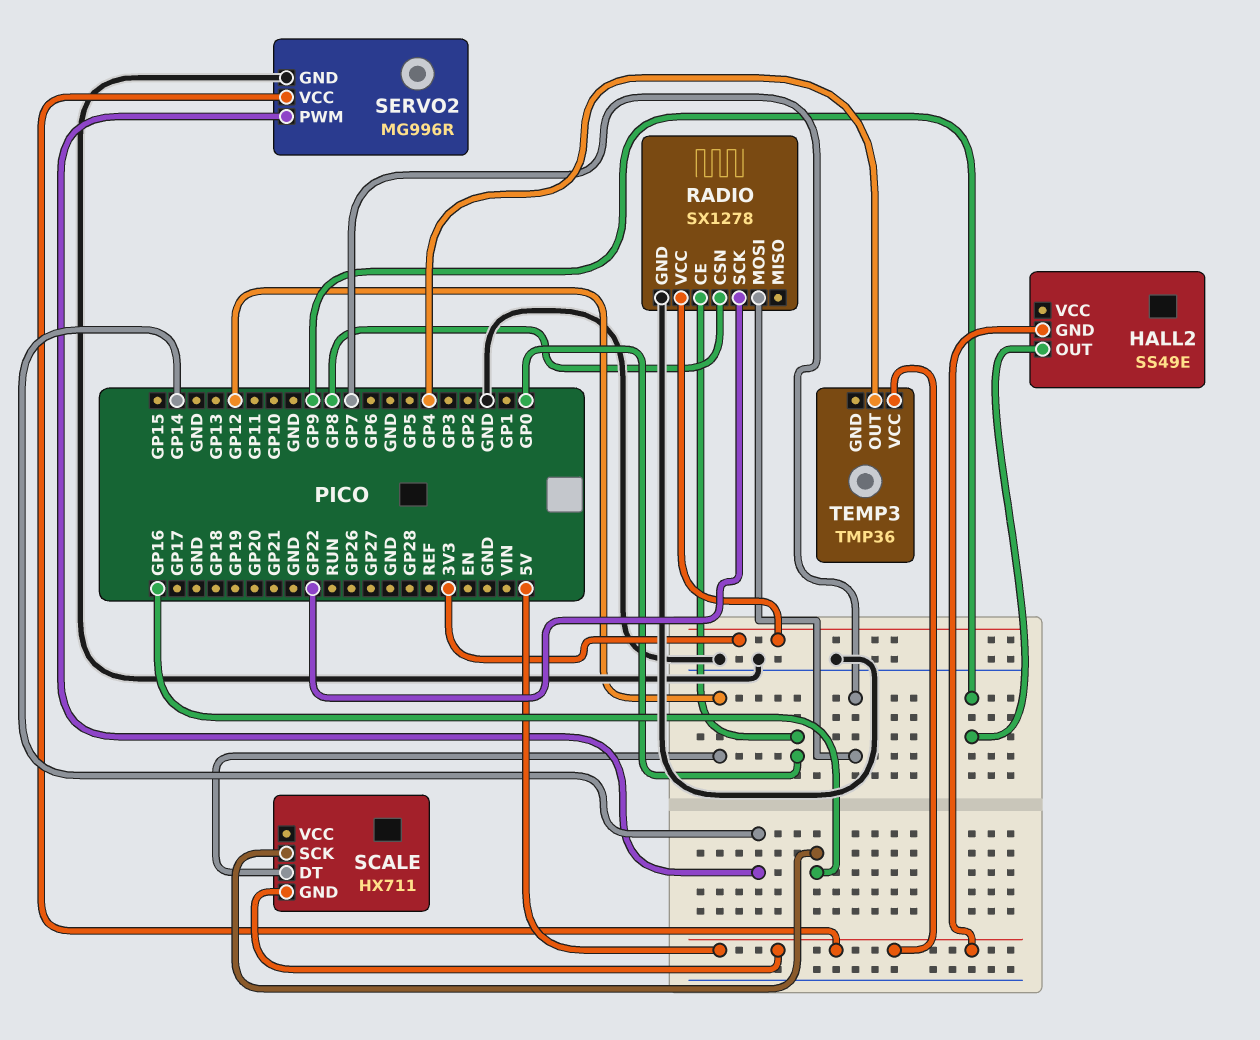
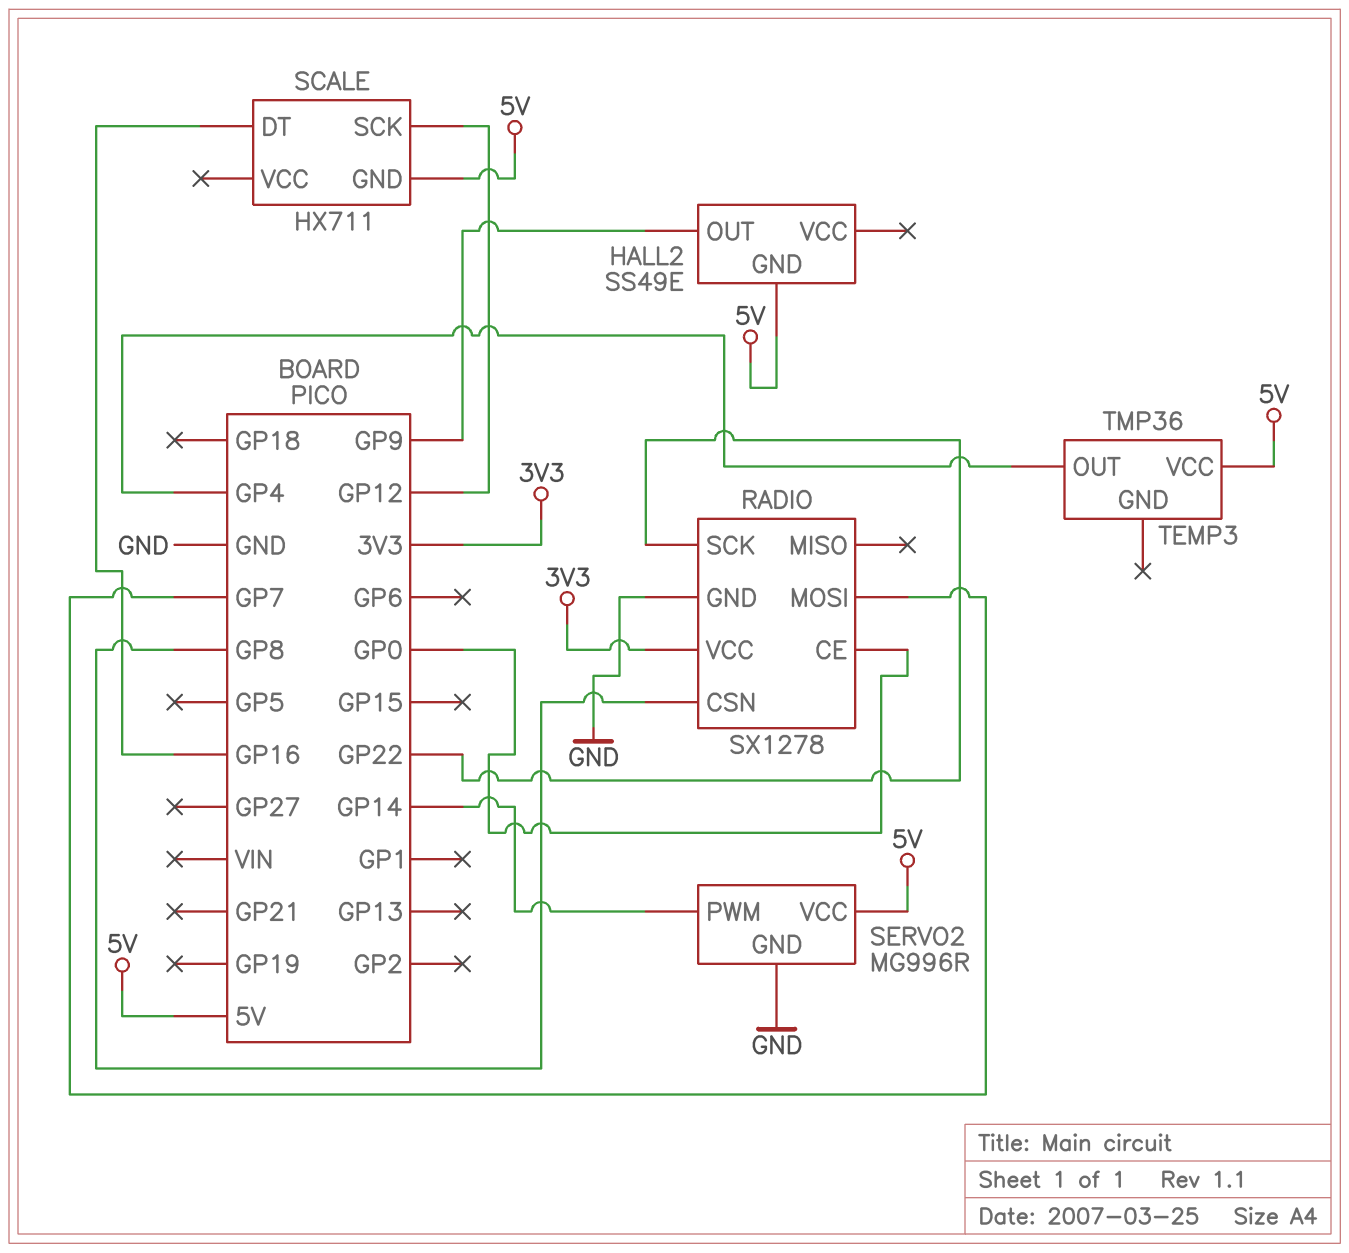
SCALE pin DT: GP12 -> GP16
SCALE pin SCK: GP16 -> GP12

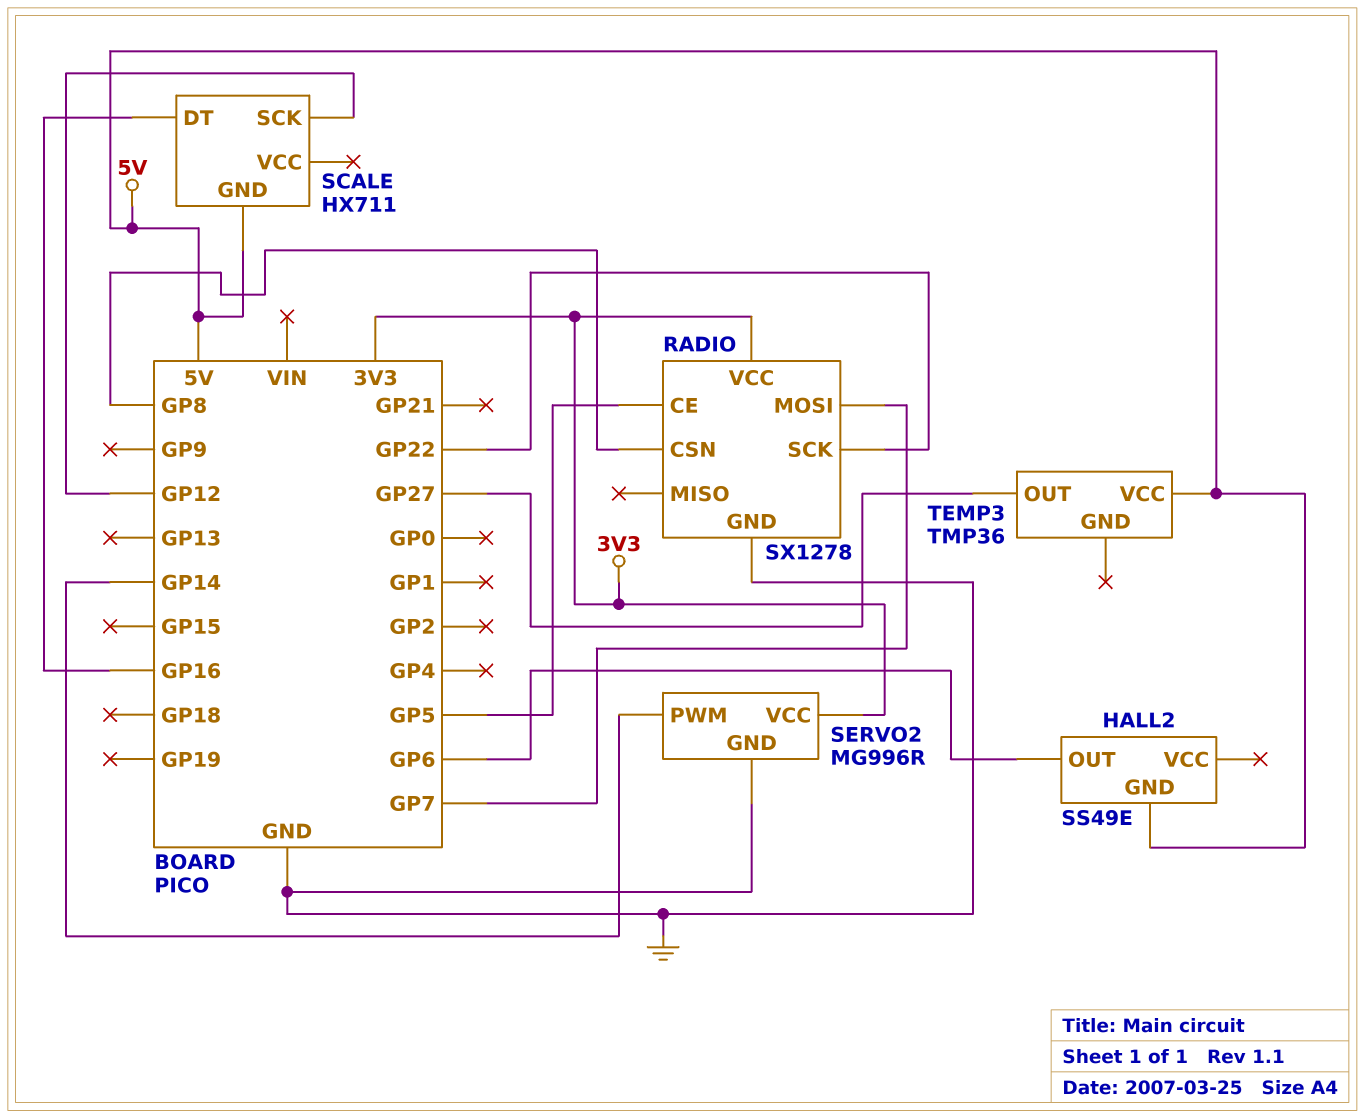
HALL2 pin OUT: GP9 -> GP6
RADIO pin CE: GP0 -> GP5
SERVO2 pin VCC: 5V -> 3V3
TEMP3 pin OUT: GP4 -> GP27

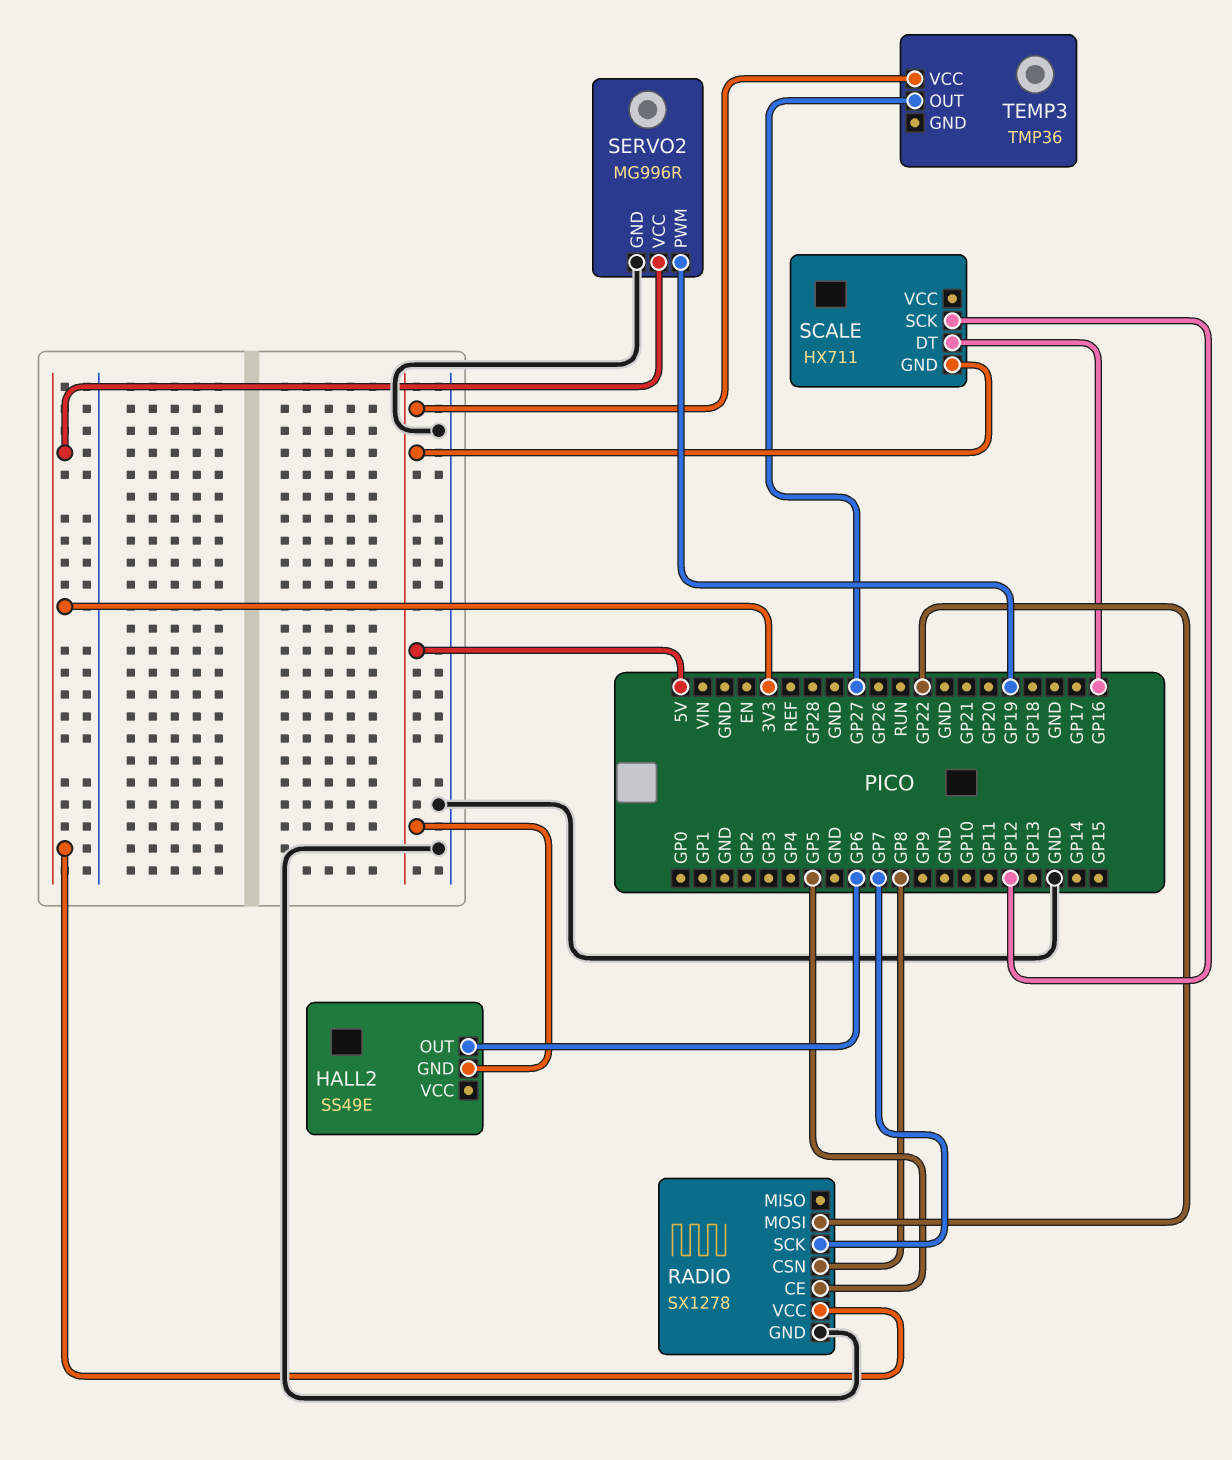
RADIO pin MOSI: GP7 -> GP22
RADIO pin SCK: GP22 -> GP7
SERVO2 pin PWM: GP14 -> GP19

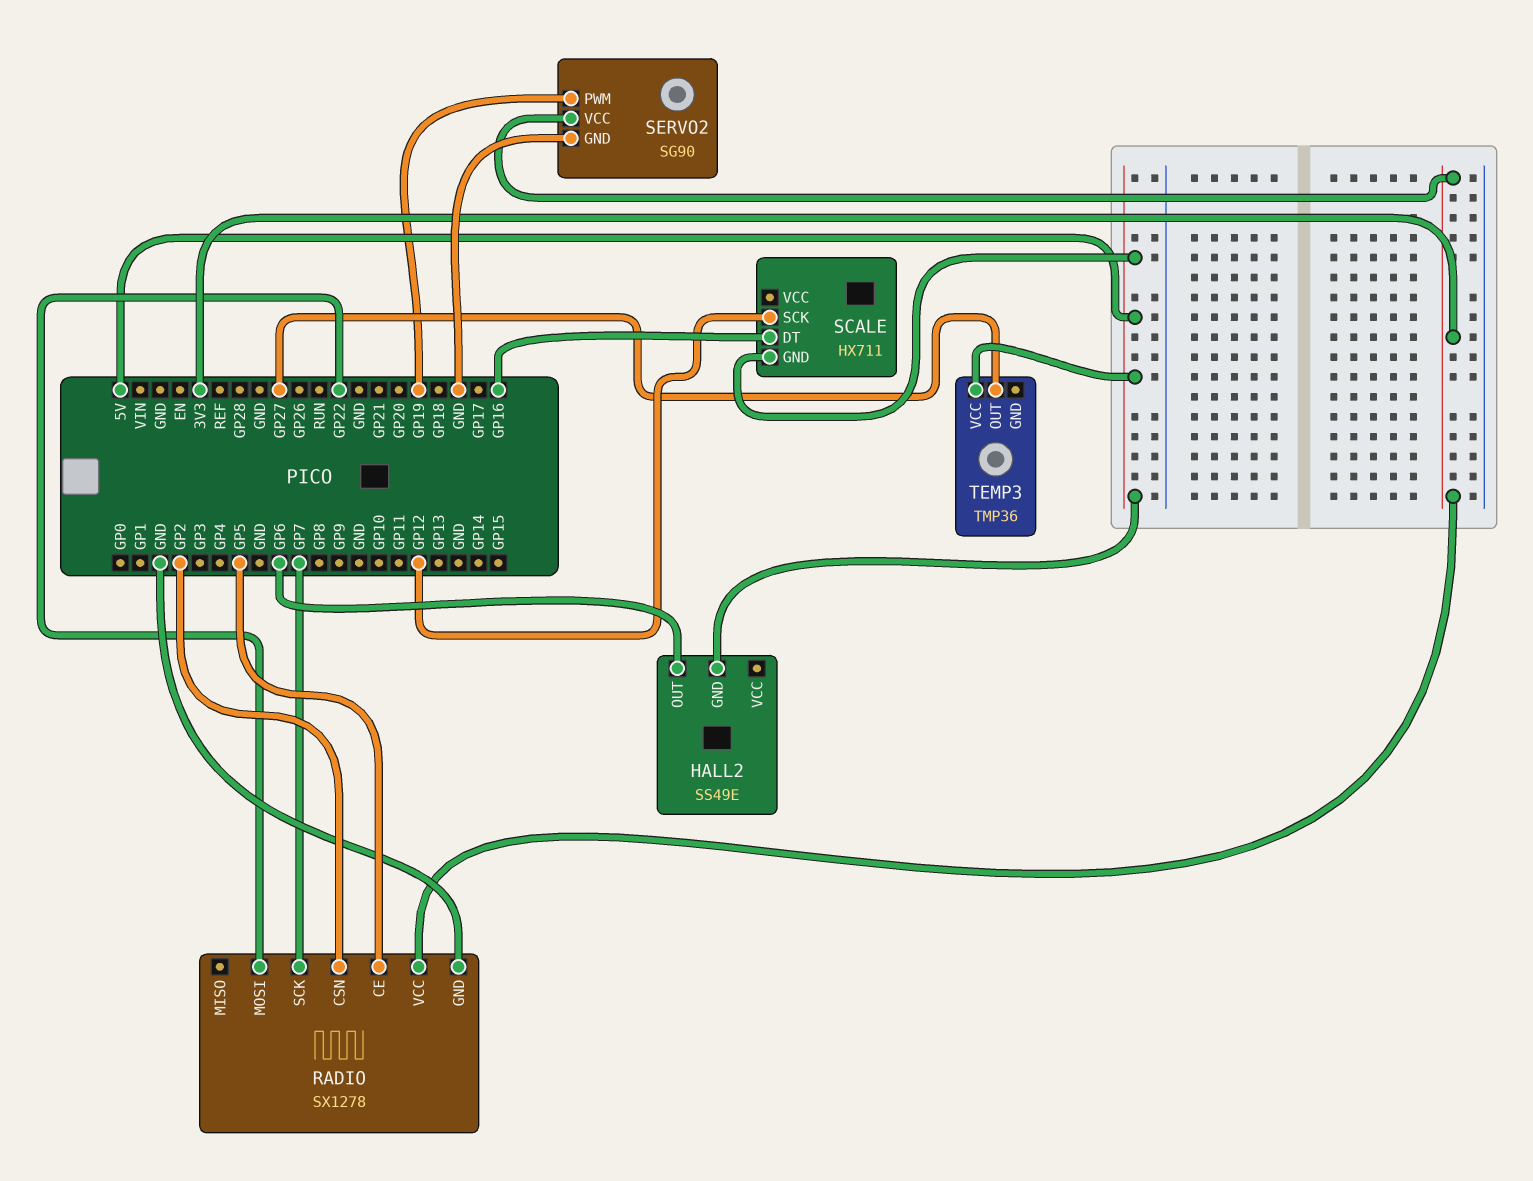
RADIO pin CSN: GP8 -> GP2
SERVO2: MG996R -> SG90

